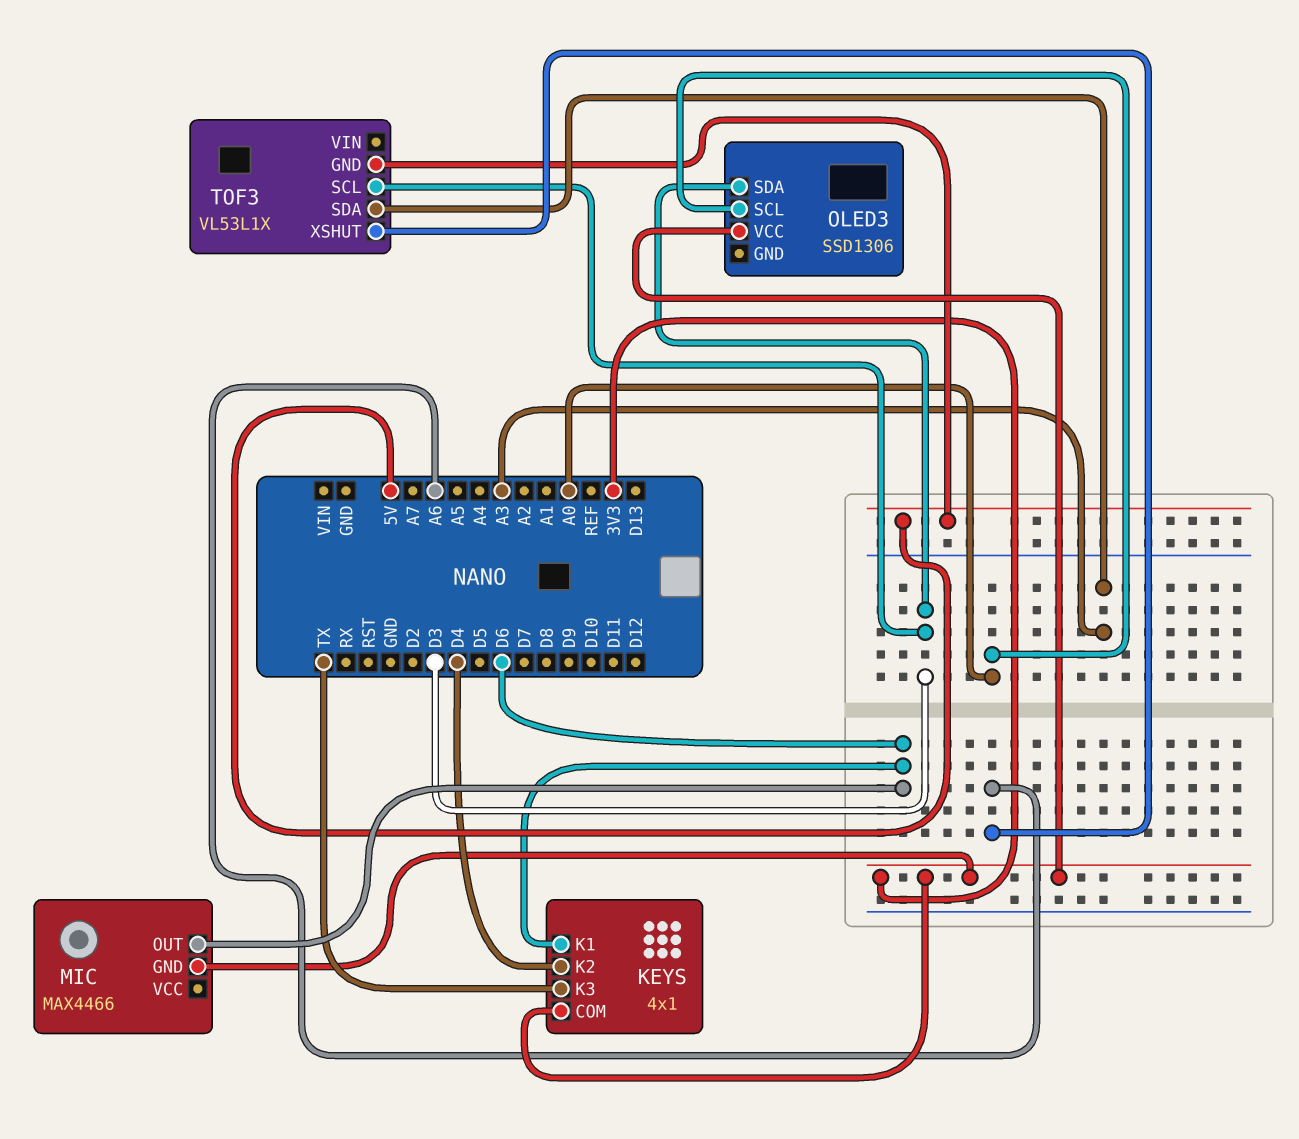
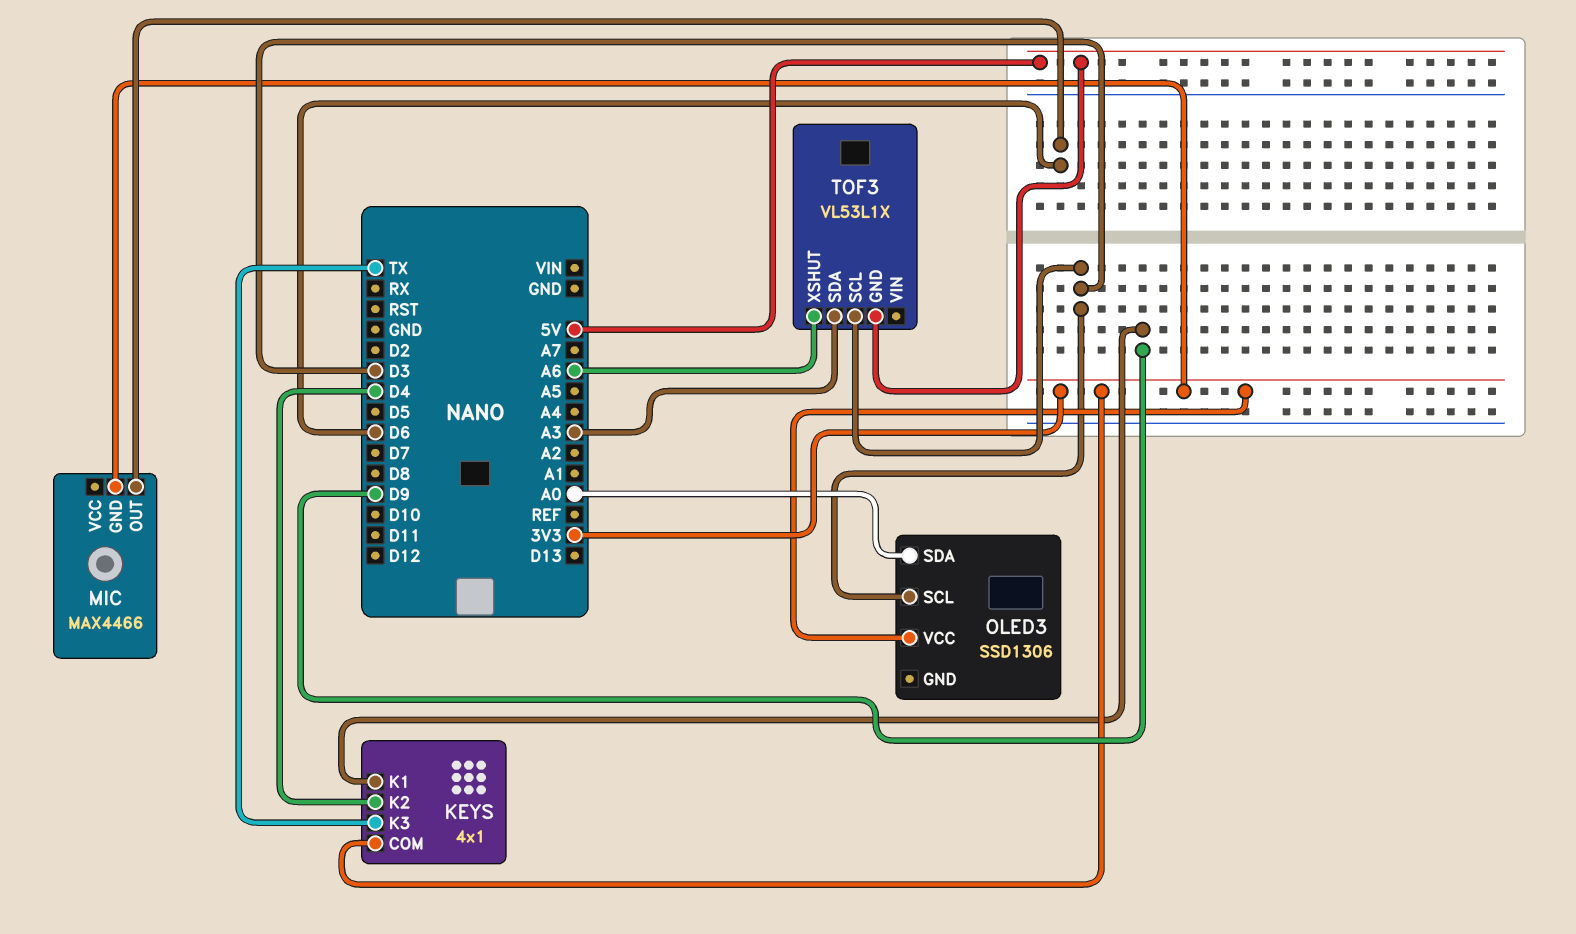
KEYS pin K1: D6 -> D9
OLED3 pin SCL: A0 -> D3
OLED3 pin SDA: D3 -> A0

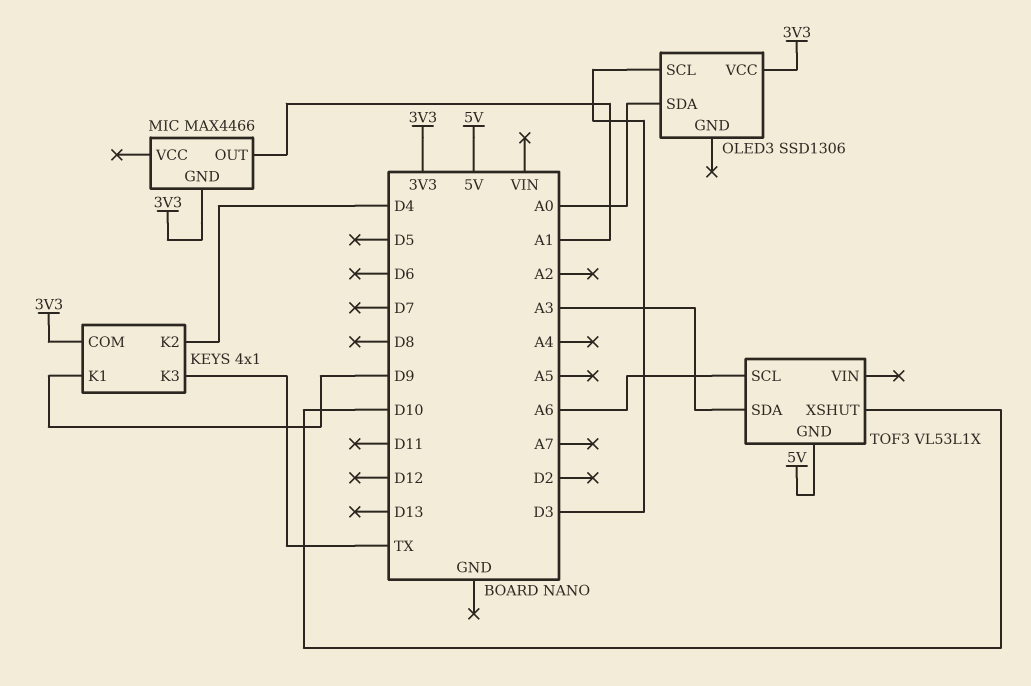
MIC pin OUT: D6 -> A1
TOF3 pin SCL: D3 -> A6
TOF3 pin XSHUT: A6 -> D10

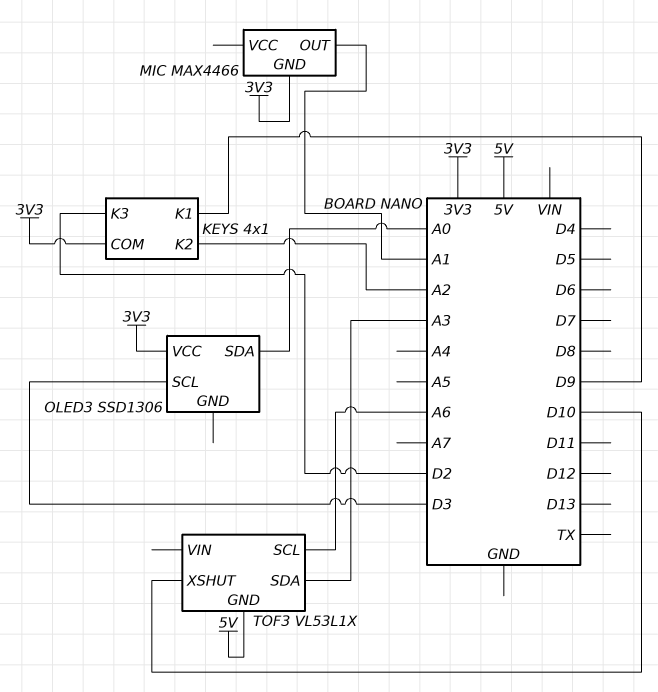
KEYS pin K2: D4 -> A2
KEYS pin K3: TX -> D2

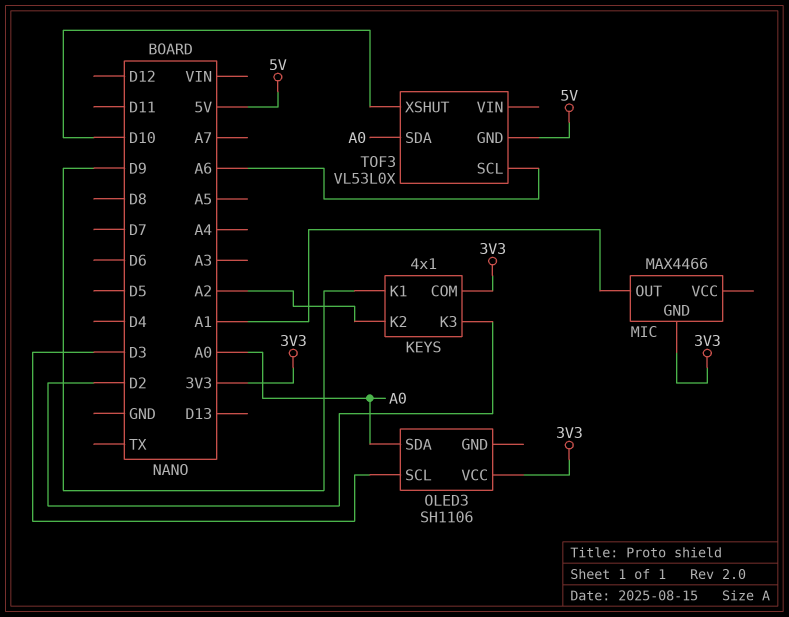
OLED3: SSD1306 -> SH1106
TOF3: VL53L1X -> VL53L0X
TOF3 pin SDA: A3 -> A0

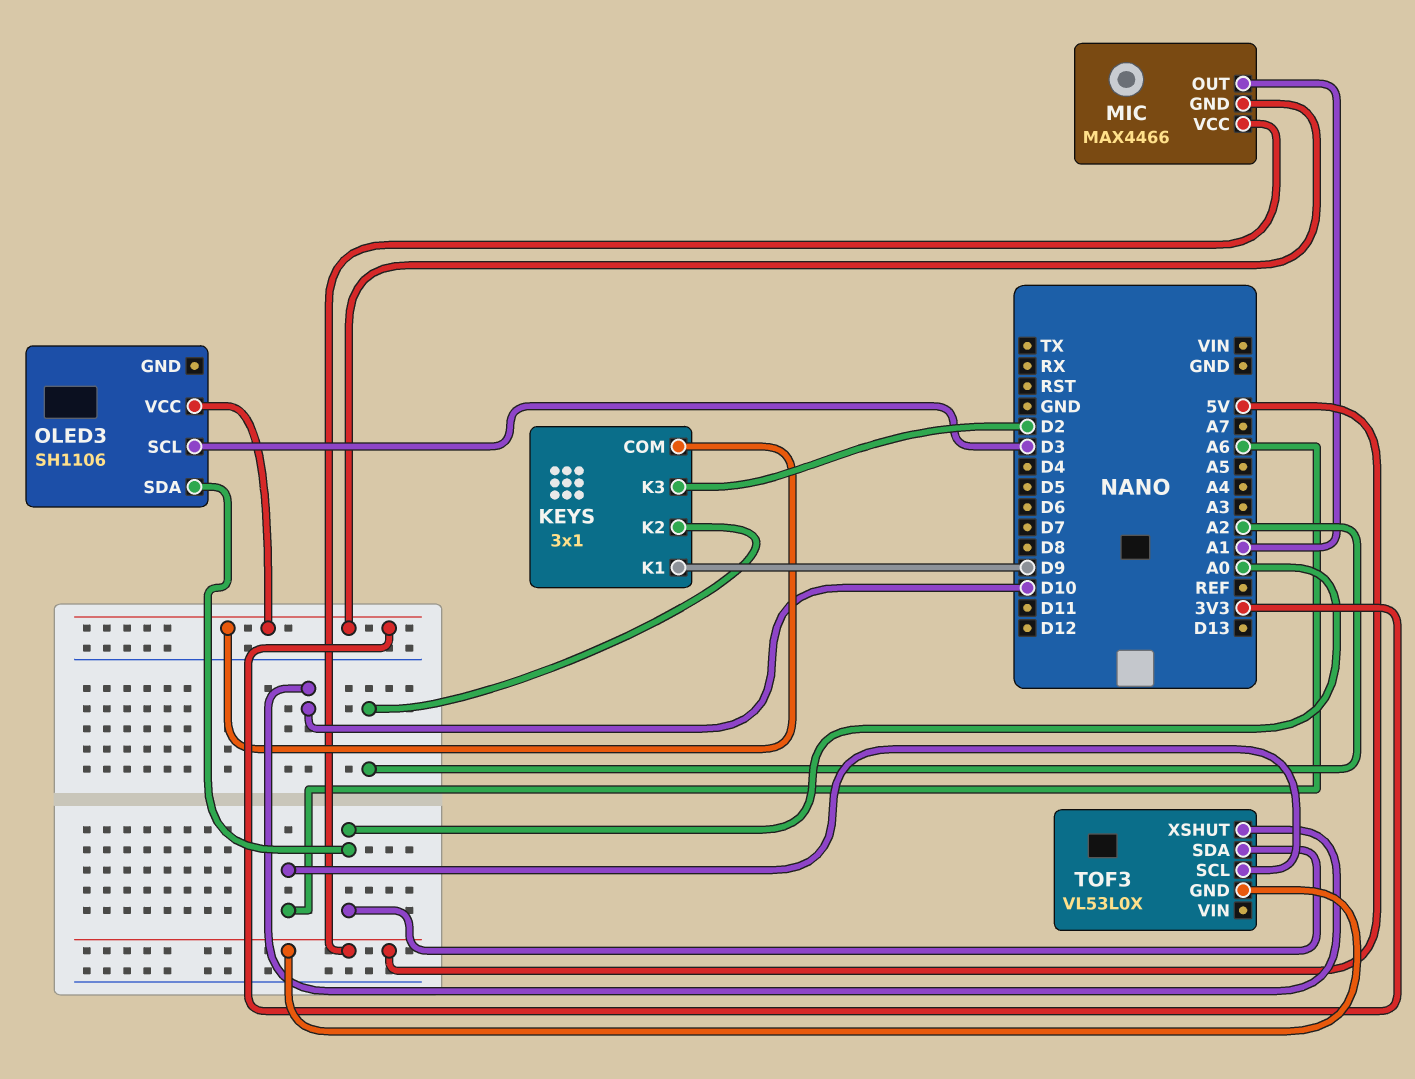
KEYS: 4x1 -> 3x1
MIC pin VCC: none -> 5V

